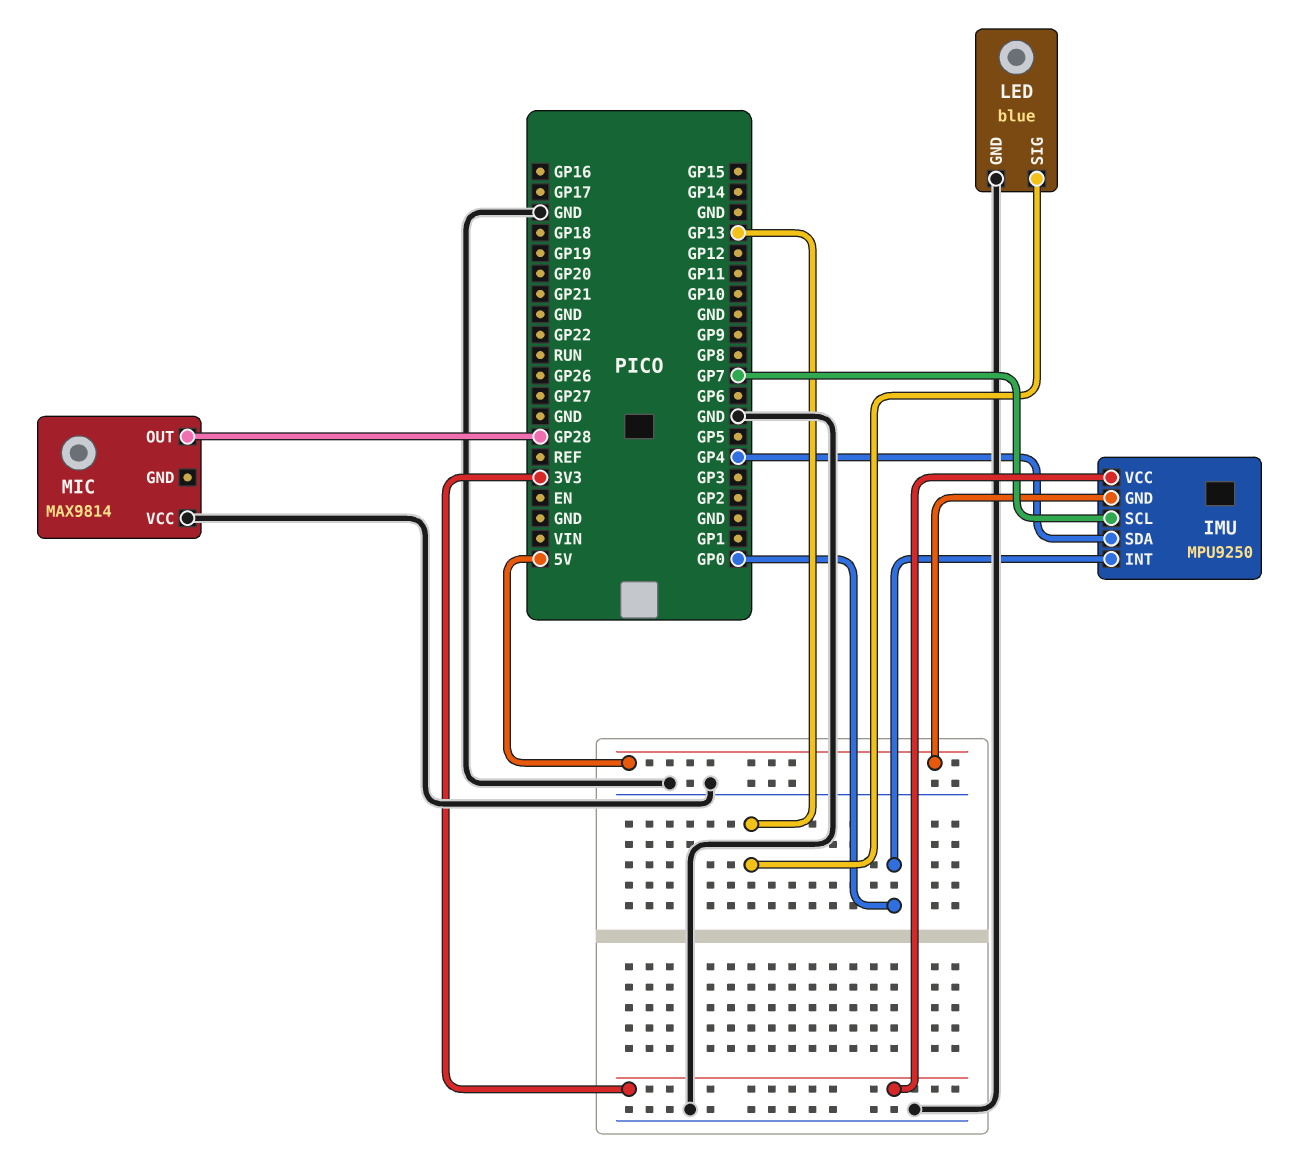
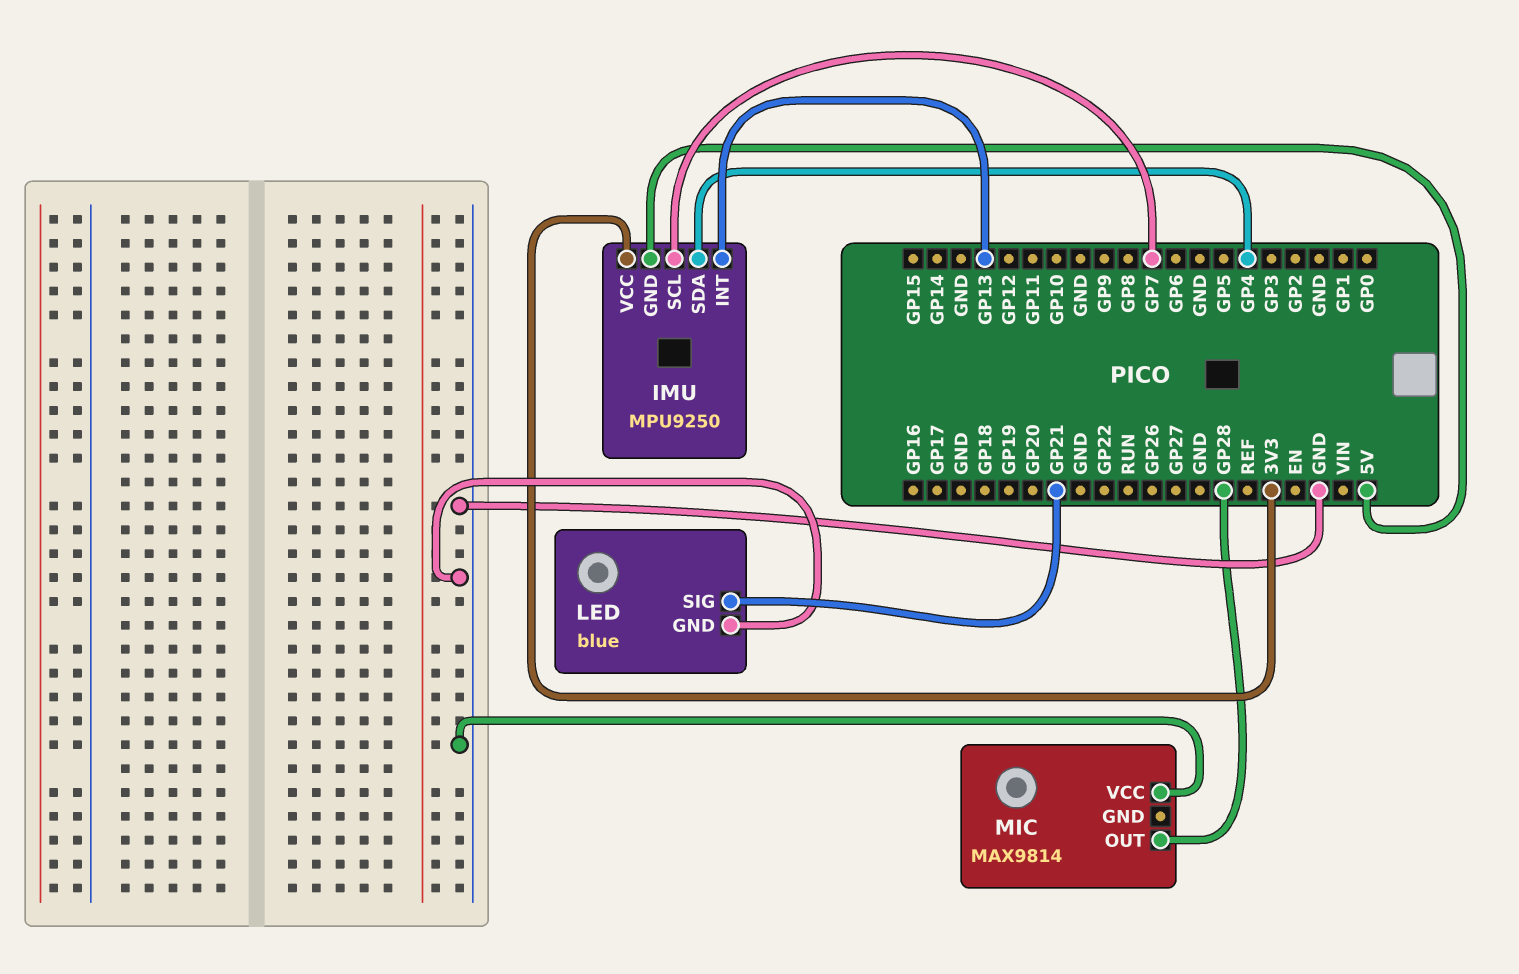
IMU pin INT: GP0 -> GP13
LED pin SIG: GP13 -> GP21

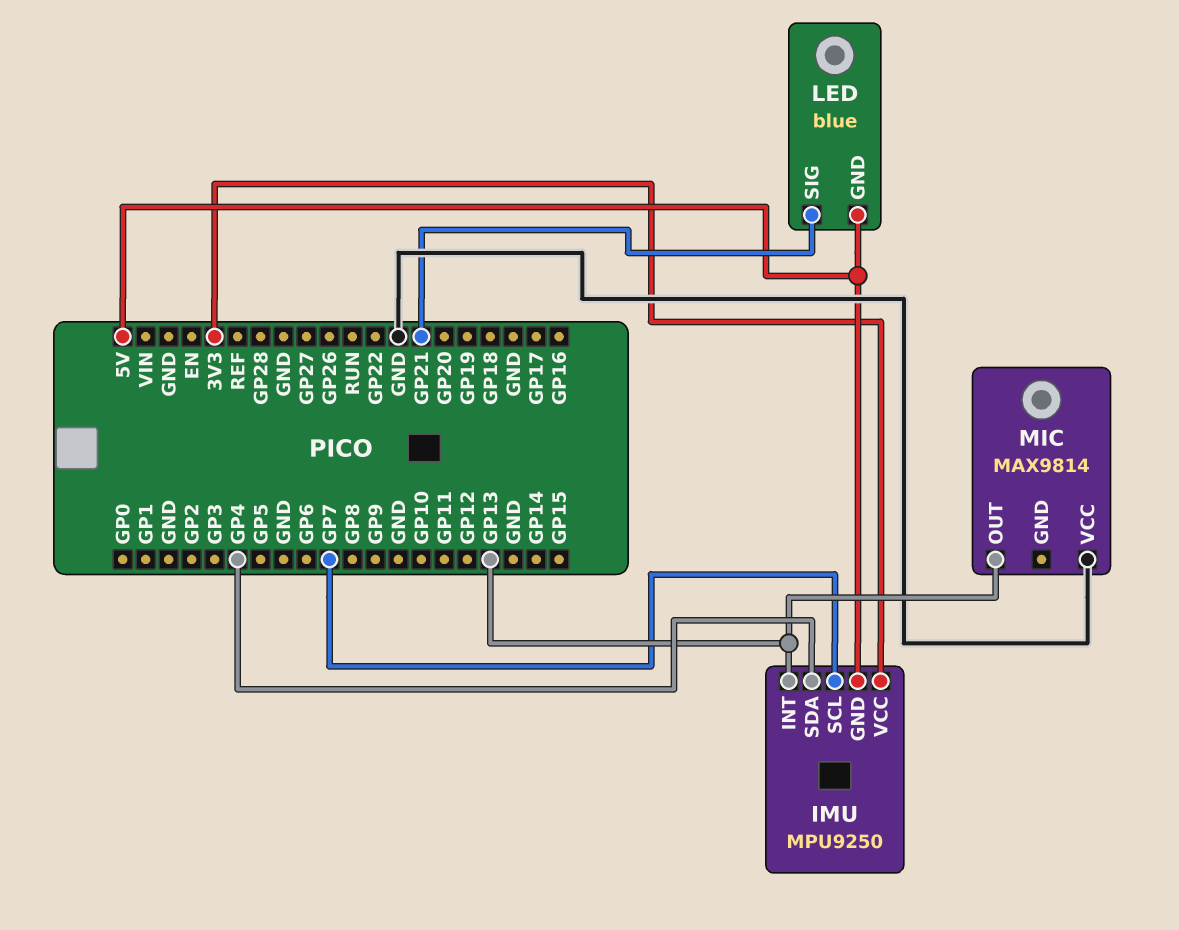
LED pin GND: GND -> 5V
MIC pin OUT: GP28 -> GP13

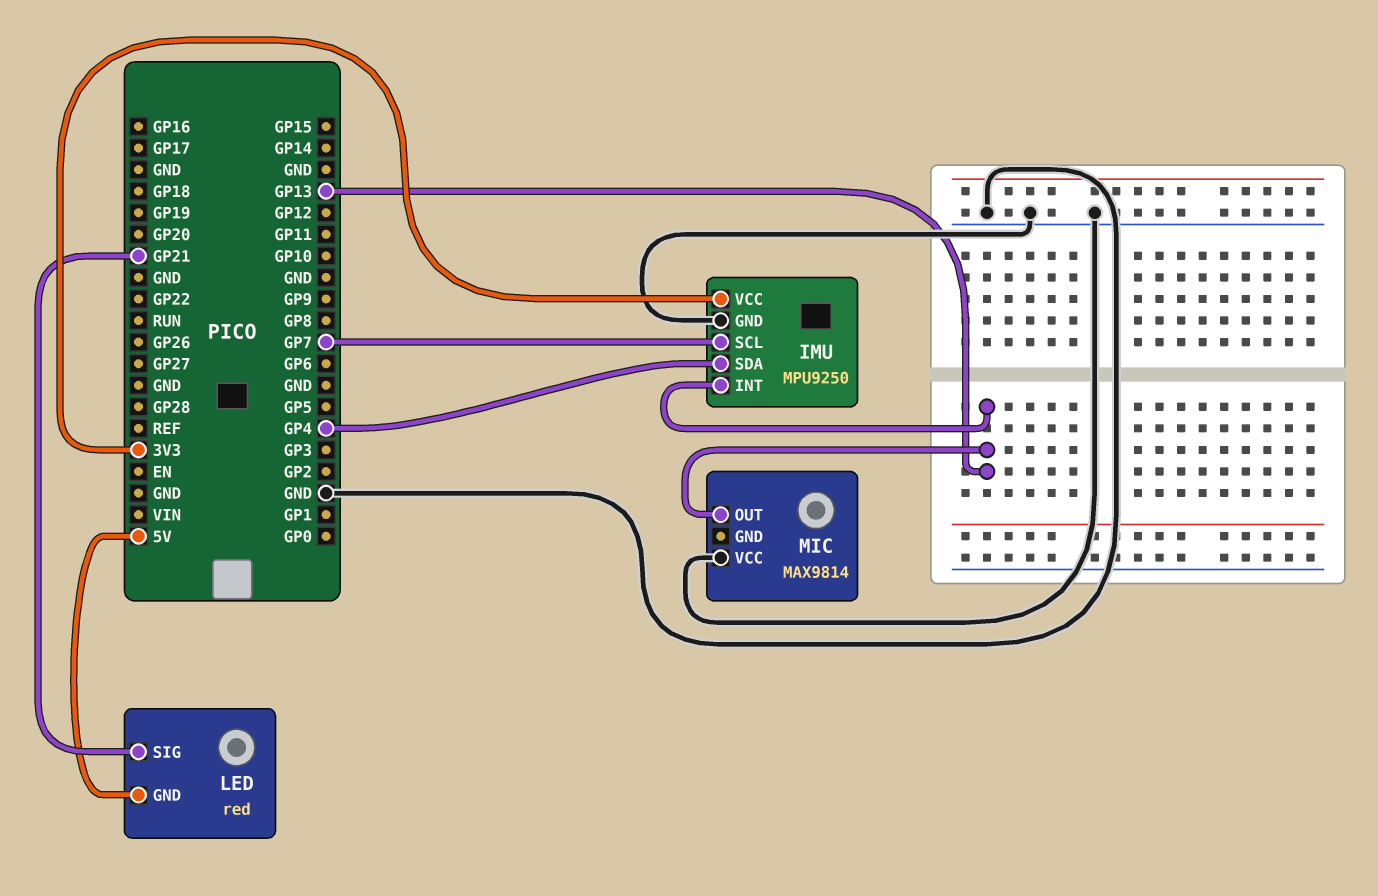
IMU pin GND: 5V -> GND
LED: blue -> red

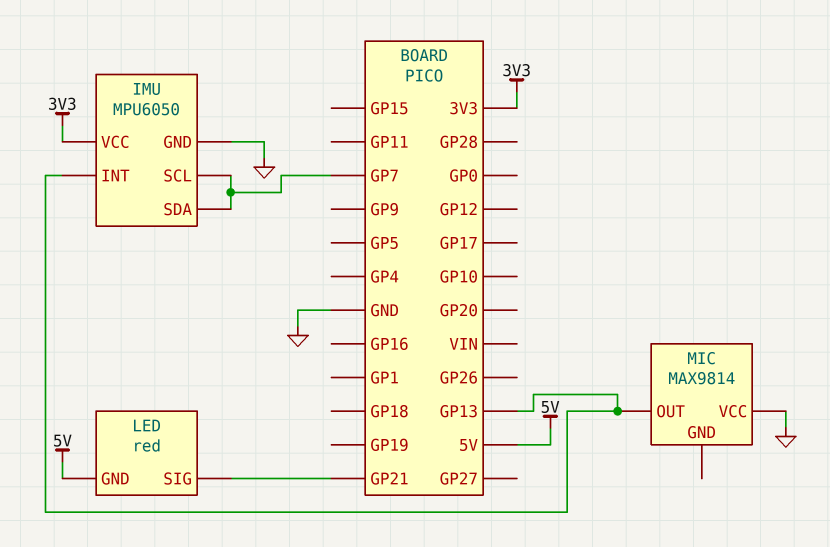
IMU: MPU9250 -> MPU6050
IMU pin SDA: GP4 -> GP7

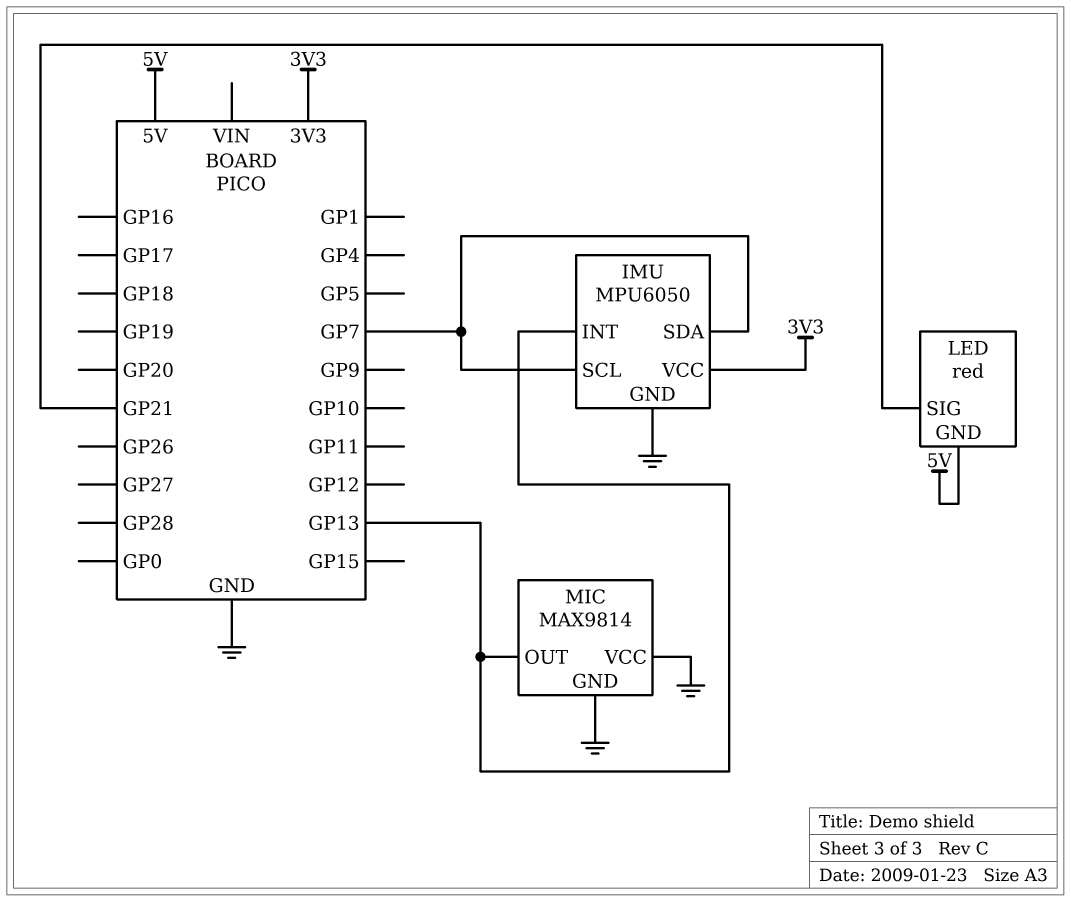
MIC pin GND: none -> GND

